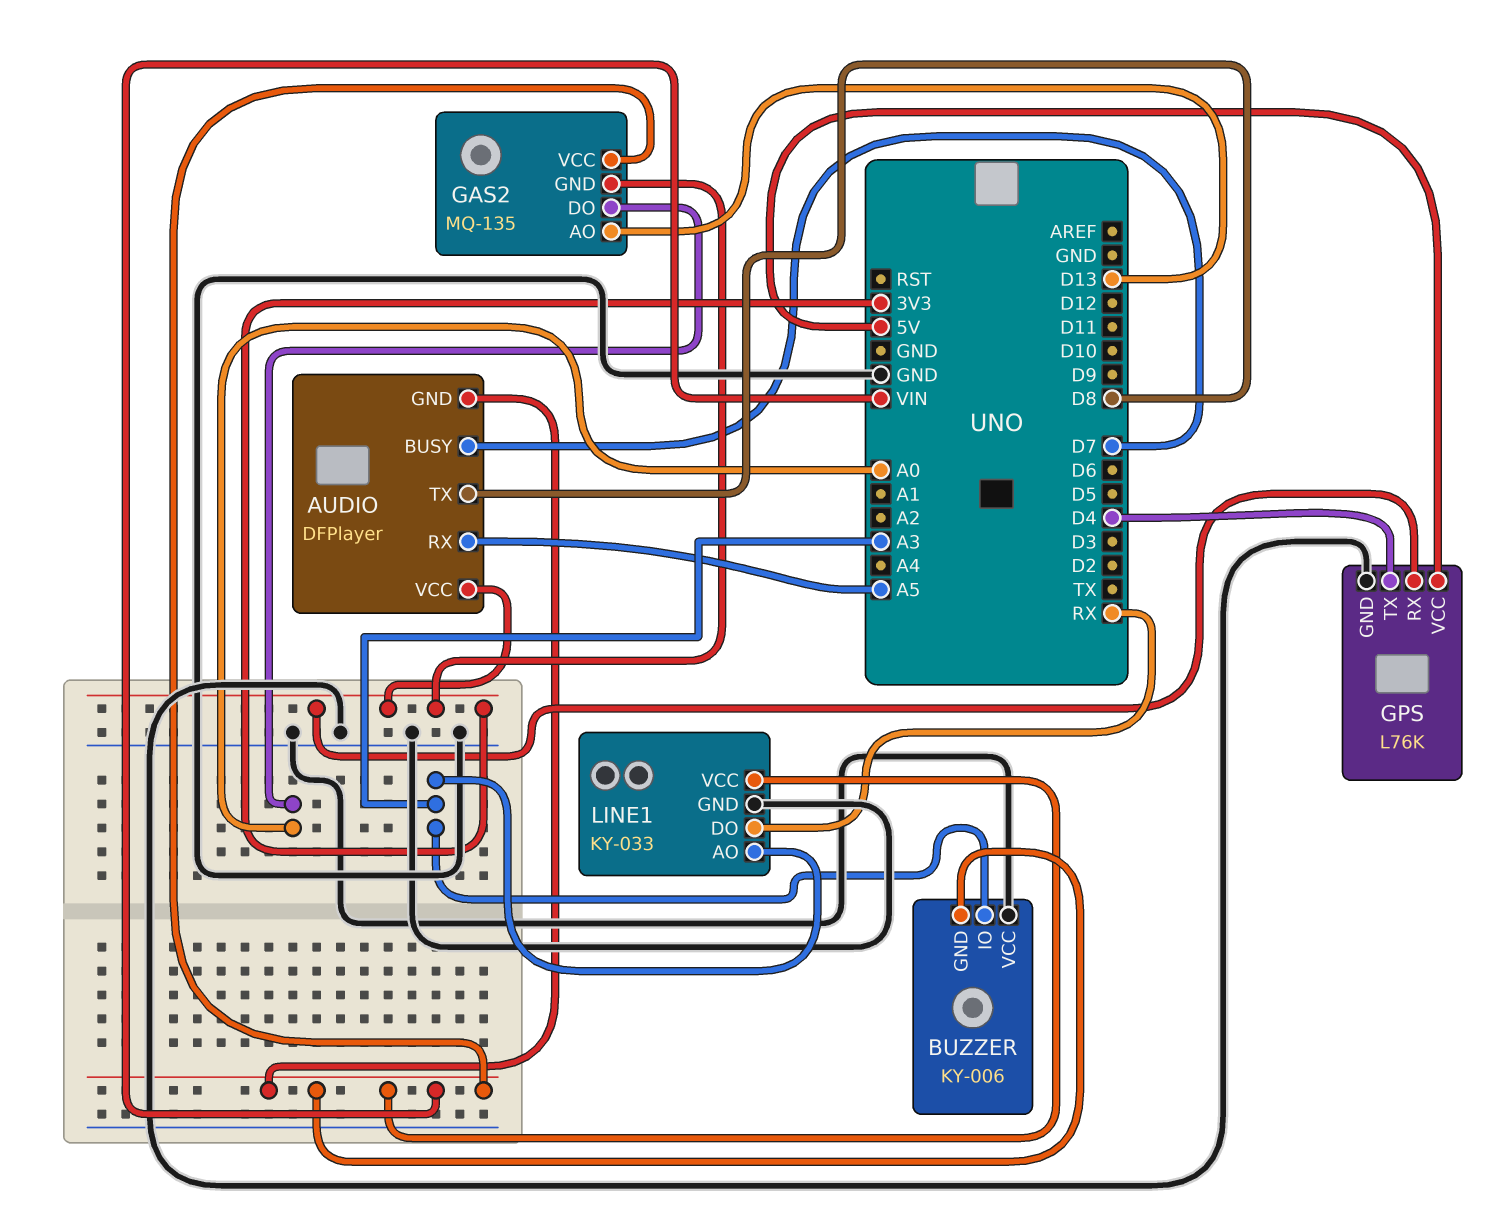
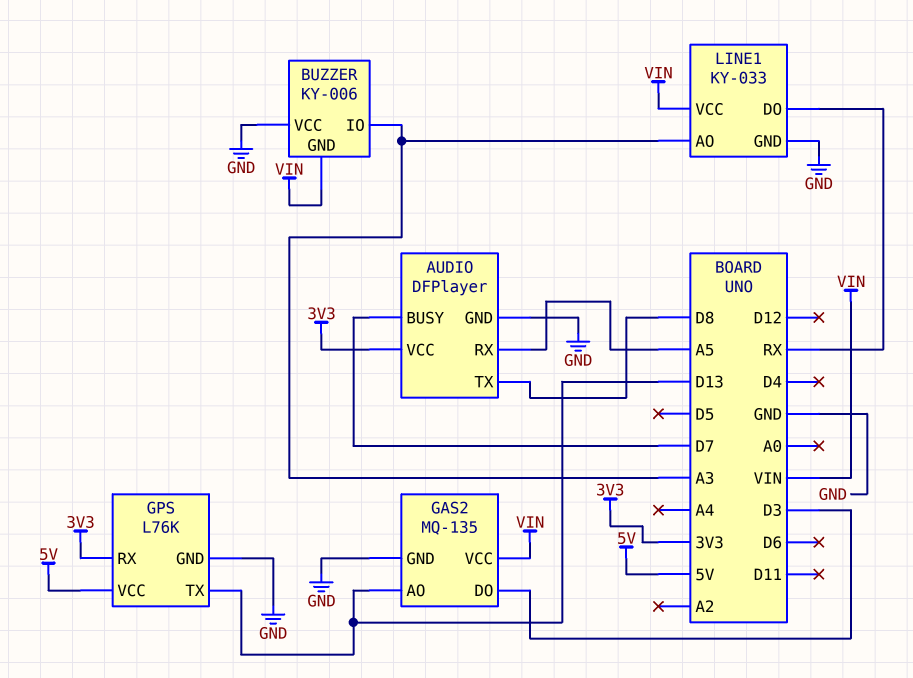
AUDIO pin GND: VIN -> GND
GAS2 pin DO: A0 -> D3
GAS2 pin GND: 3V3 -> GND
GPS pin TX: D4 -> D13

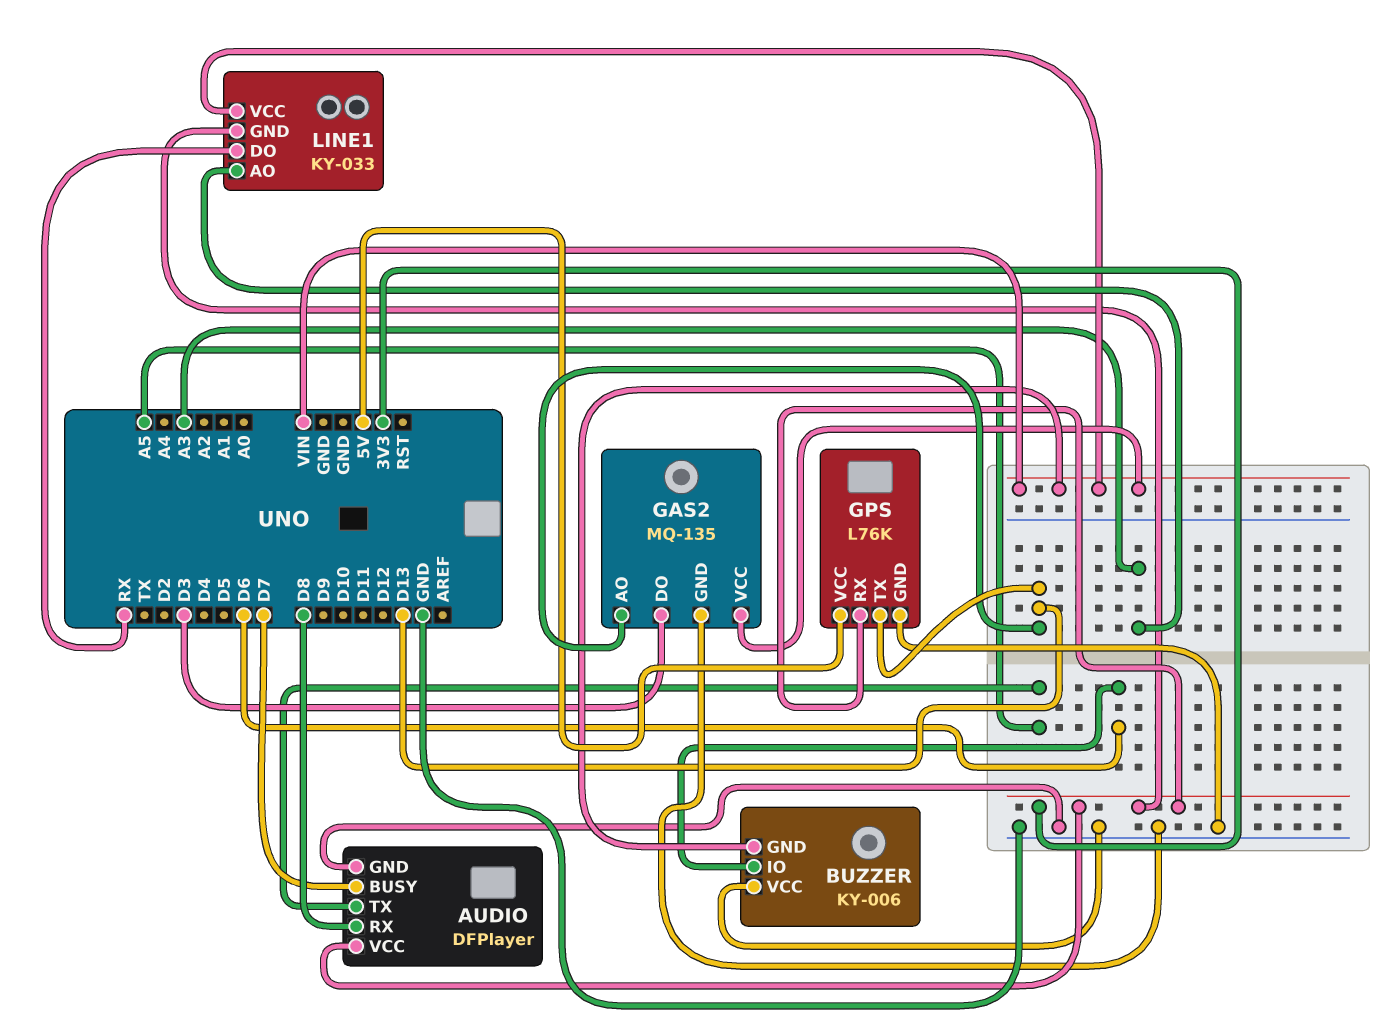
AUDIO pin RX: A5 -> D8
AUDIO pin TX: D8 -> A5
BUZZER pin IO: A3 -> D6
LINE1 pin GND: GND -> 3V3

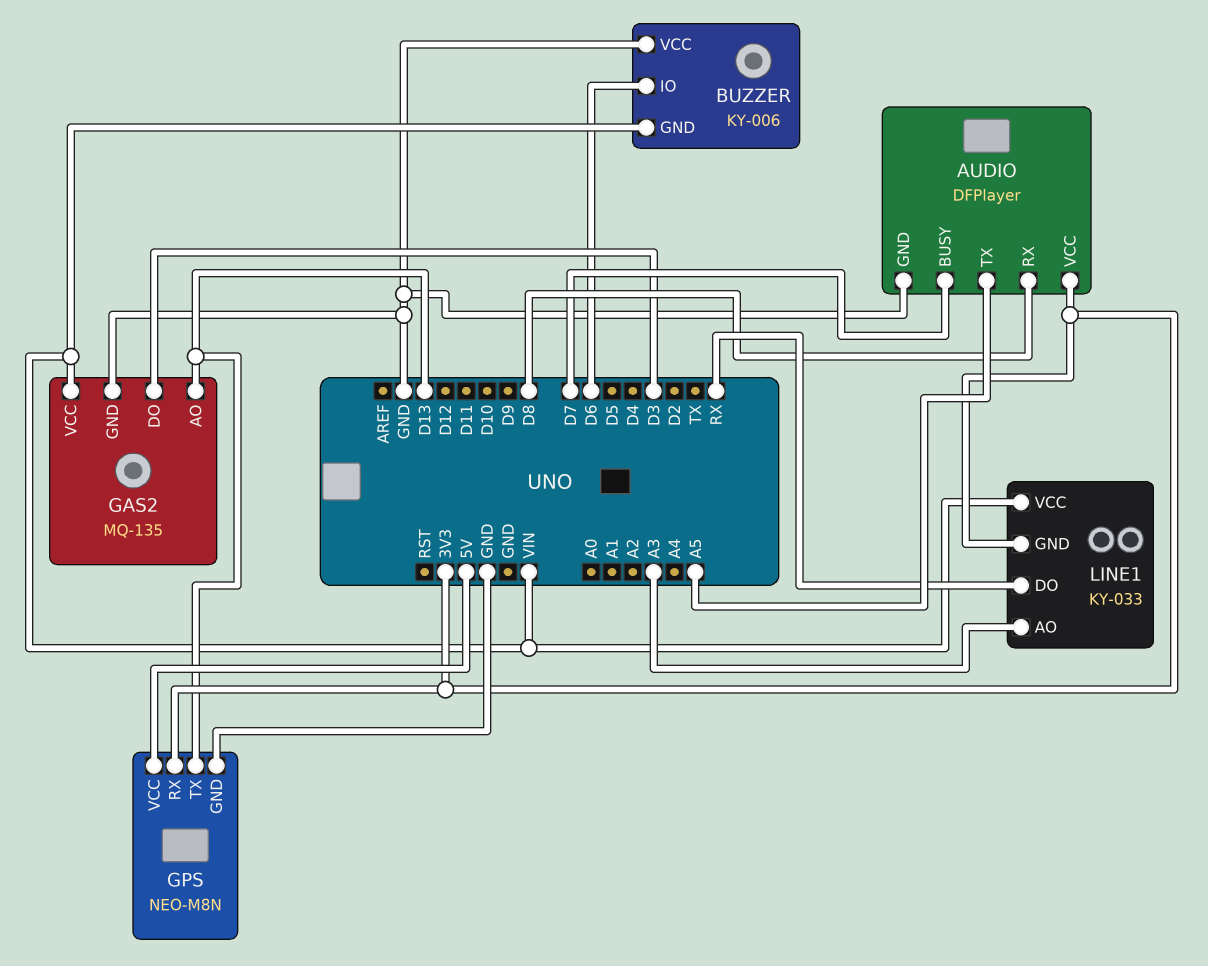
GPS: L76K -> NEO-M8N

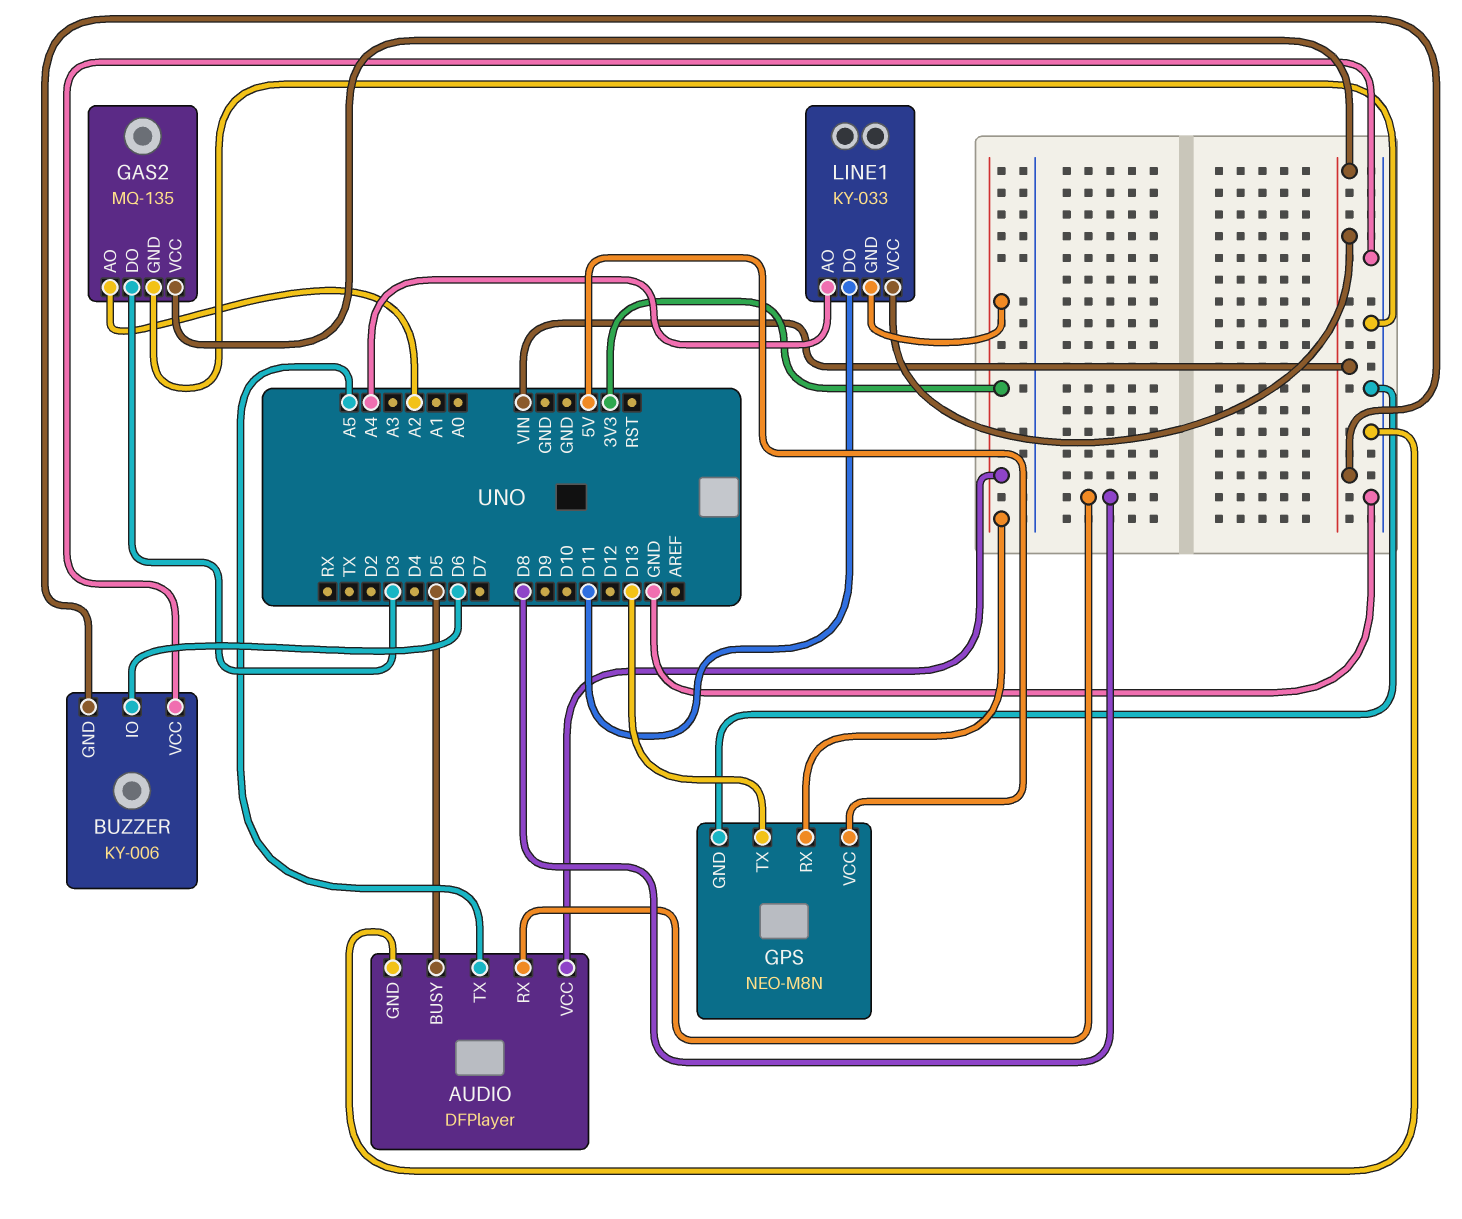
AUDIO pin BUSY: D7 -> D5
GAS2 pin AO: D13 -> A2
LINE1 pin AO: A3 -> A4
LINE1 pin DO: RX -> D11

